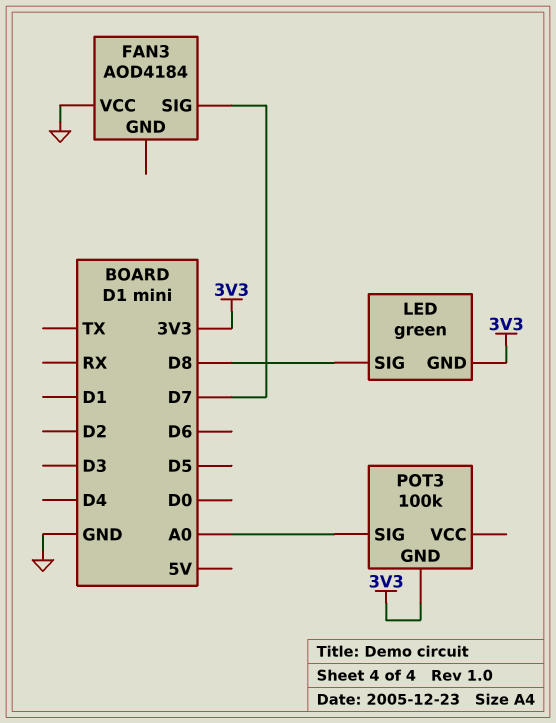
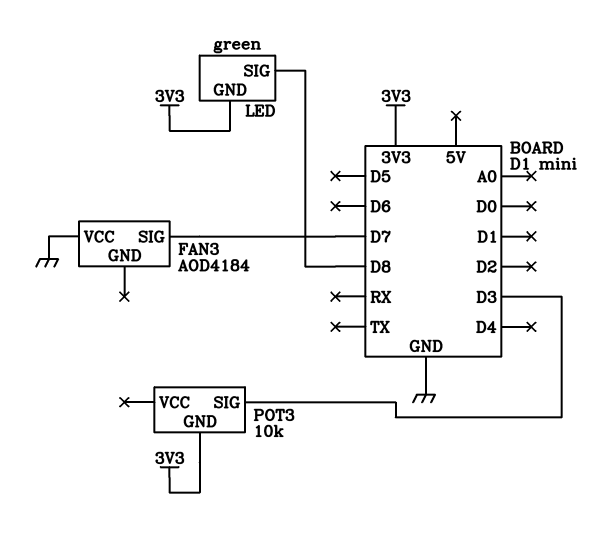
POT3: 100k -> 10k
POT3 pin SIG: A0 -> D3

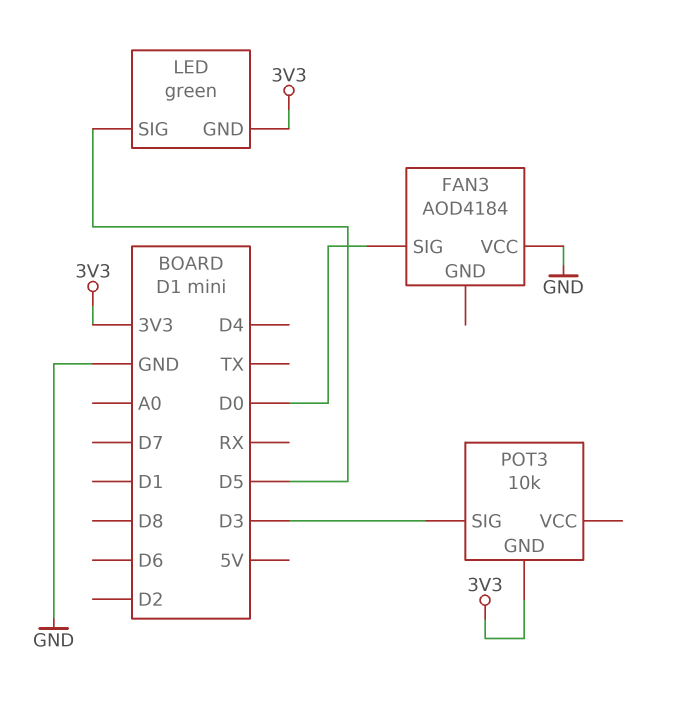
FAN3 pin SIG: D7 -> D0
LED pin SIG: D8 -> D5

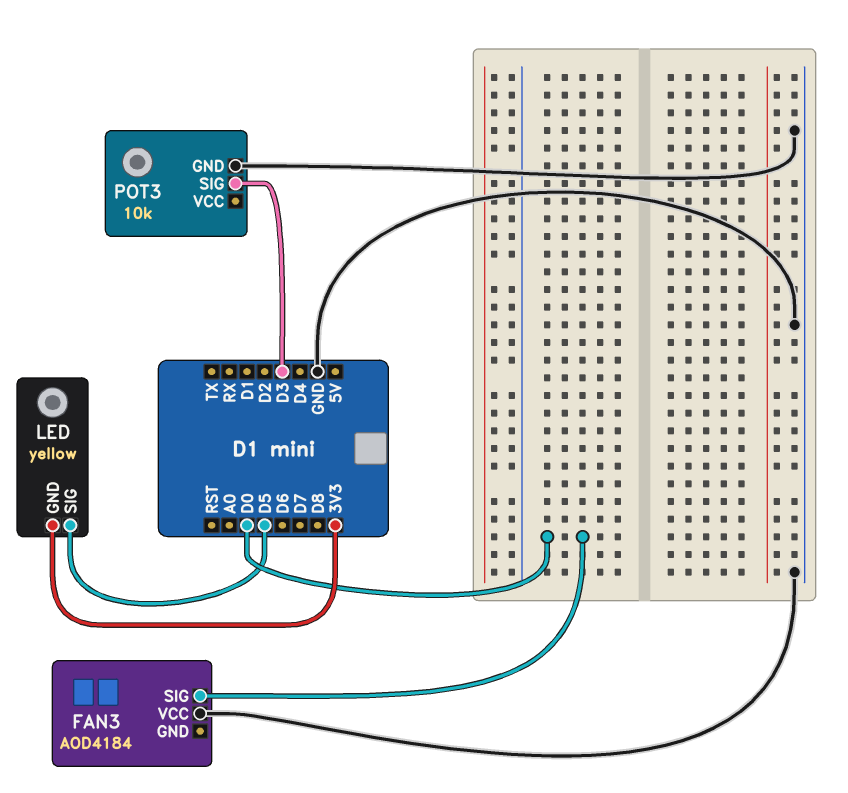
LED: green -> yellow
POT3 pin GND: 3V3 -> GND

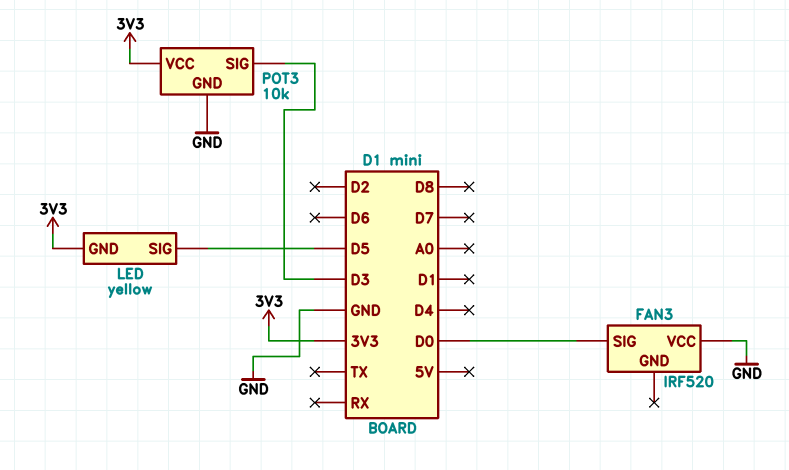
FAN3: AOD4184 -> IRF520
POT3 pin VCC: none -> 3V3

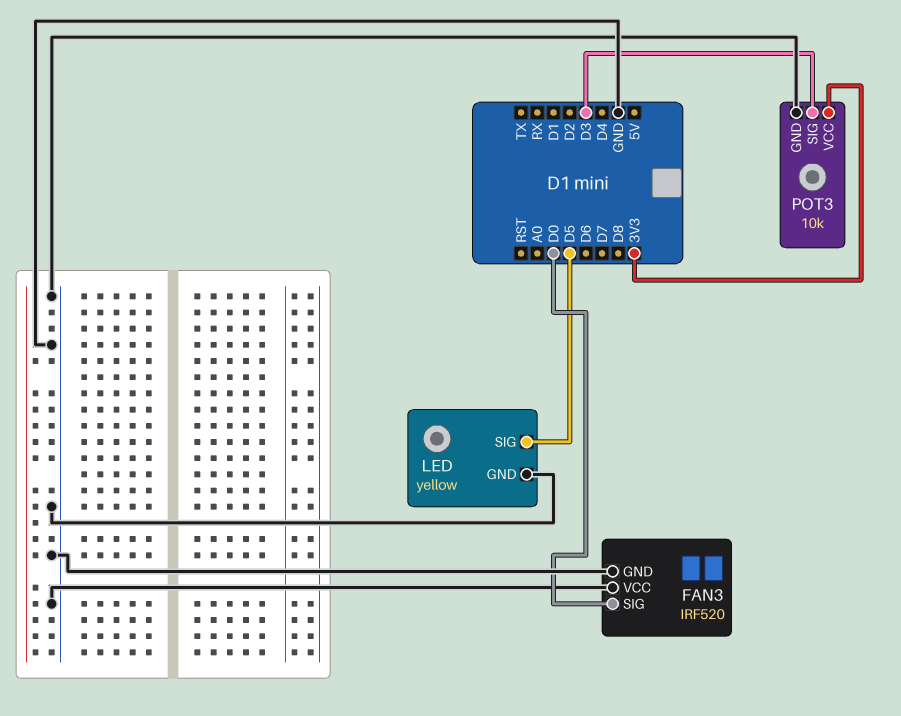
FAN3 pin GND: none -> GND
LED pin GND: 3V3 -> GND

